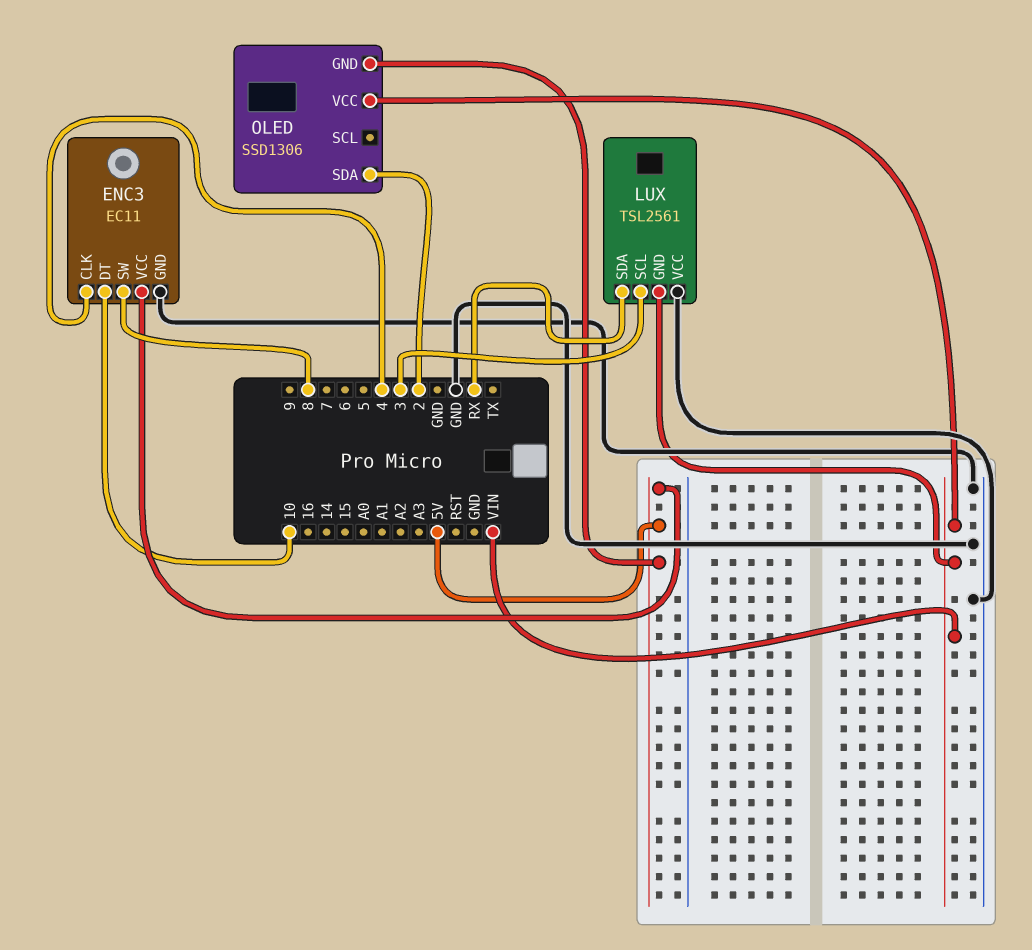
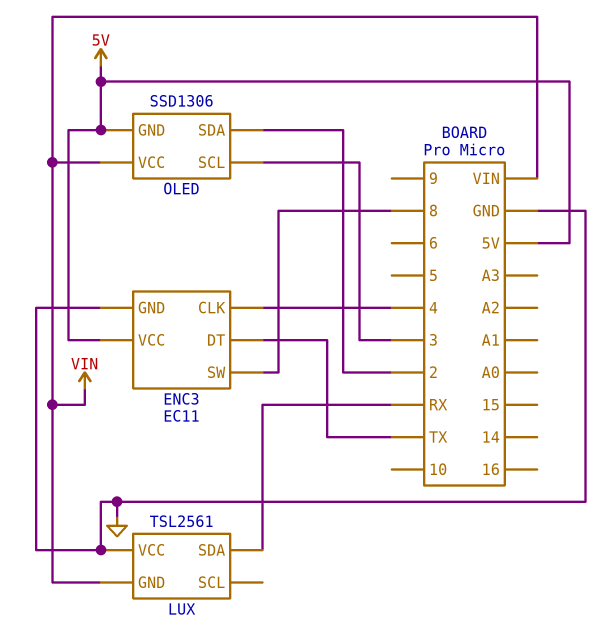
ENC3 pin DT: 10 -> TX
LUX pin SCL: 3 -> none
OLED pin SCL: none -> 3

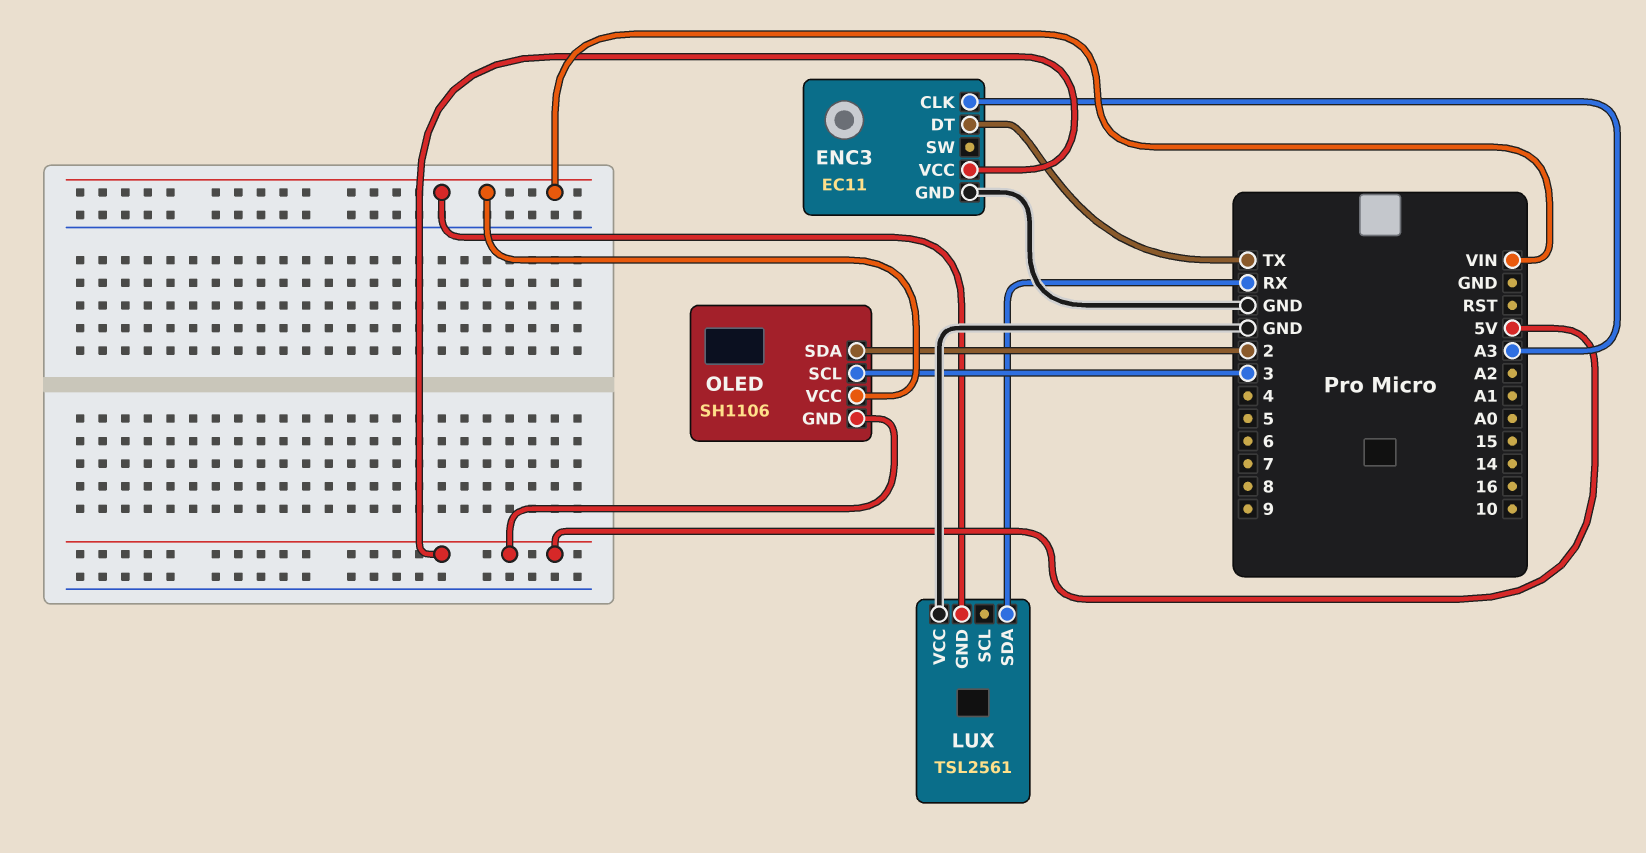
ENC3 pin CLK: 4 -> A3
ENC3 pin SW: 8 -> none
OLED: SSD1306 -> SH1106

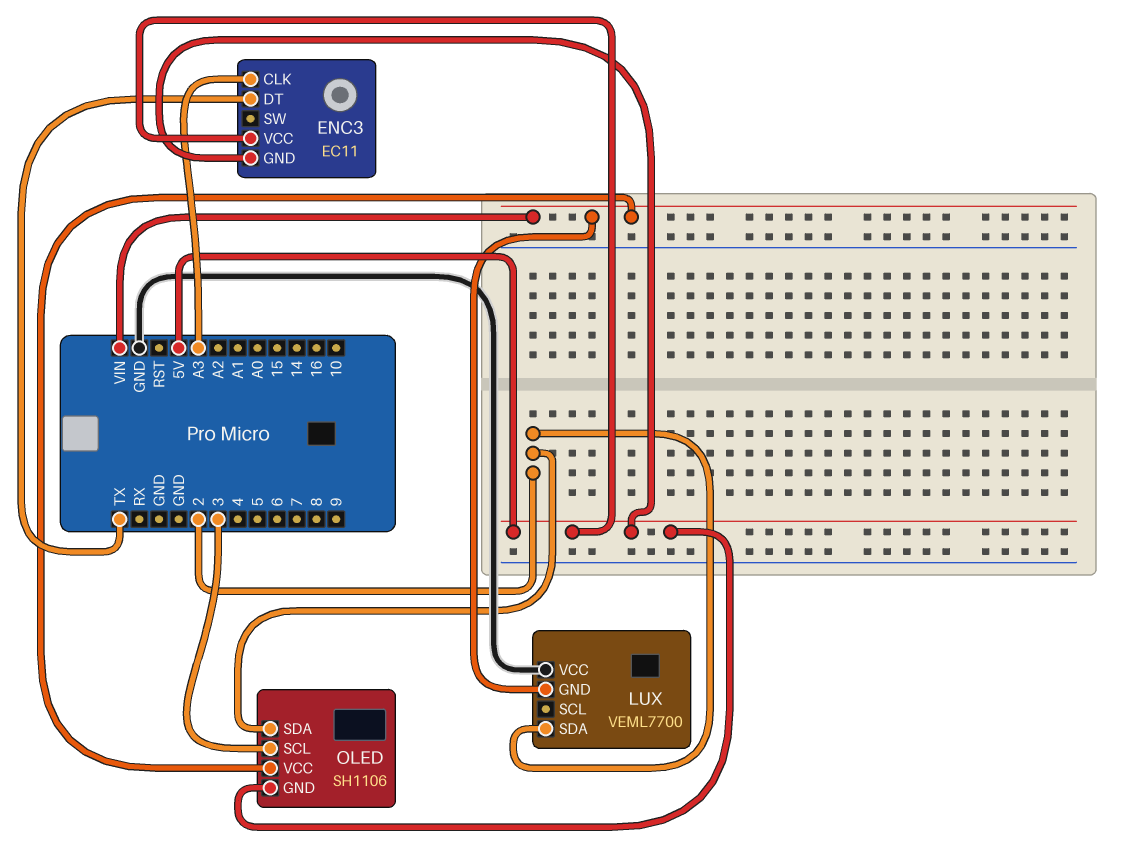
ENC3 pin GND: GND -> 5V
LUX: TSL2561 -> VEML7700
LUX pin SDA: RX -> 2

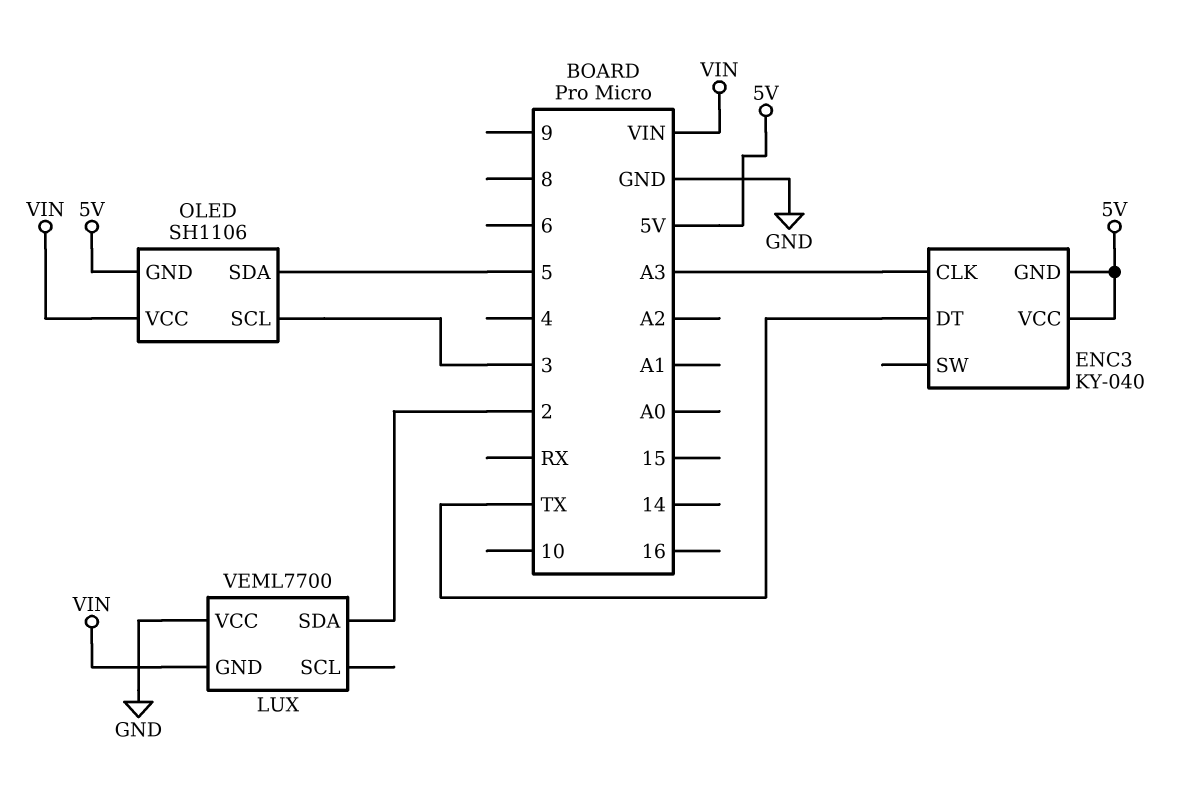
ENC3: EC11 -> KY-040
OLED pin SDA: 2 -> 5

